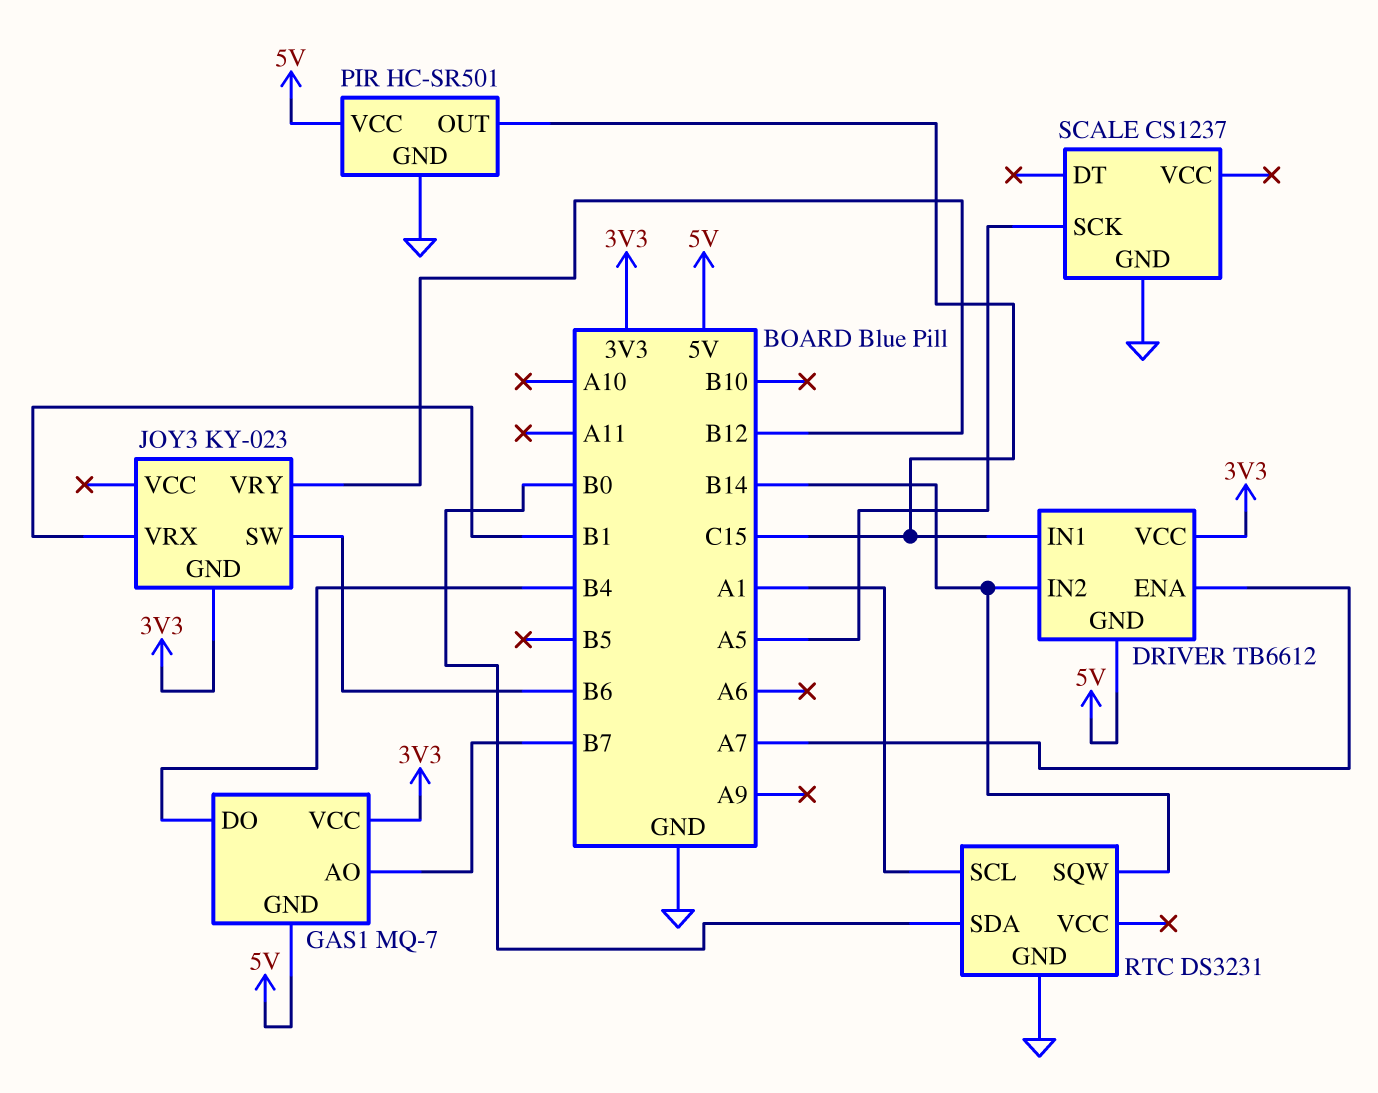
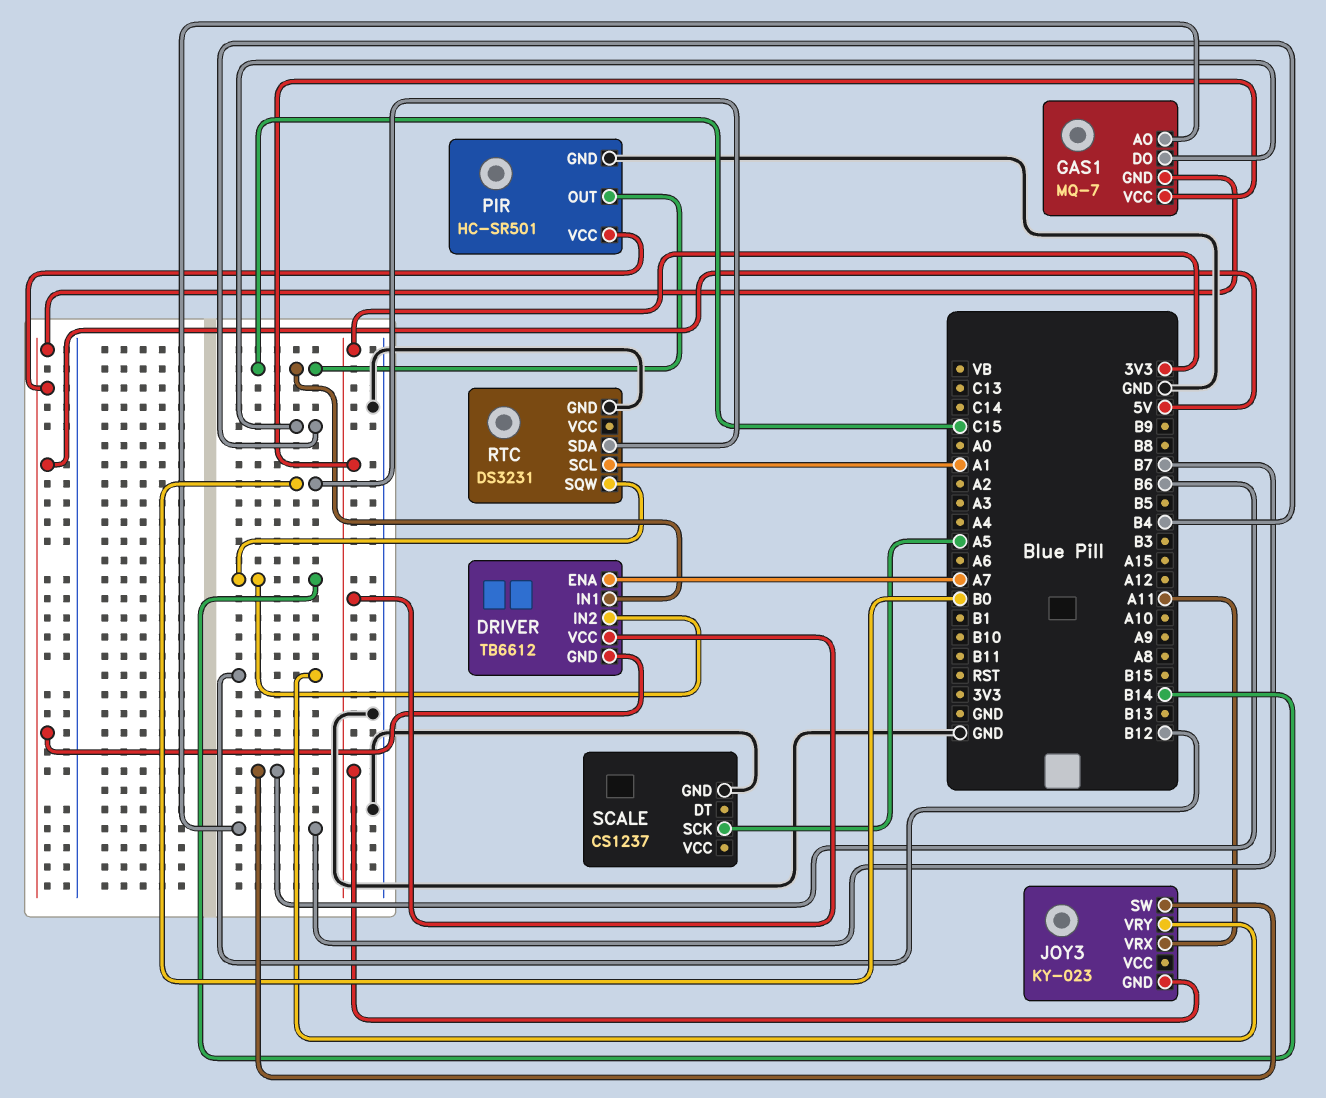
JOY3 pin VRX: B1 -> A11

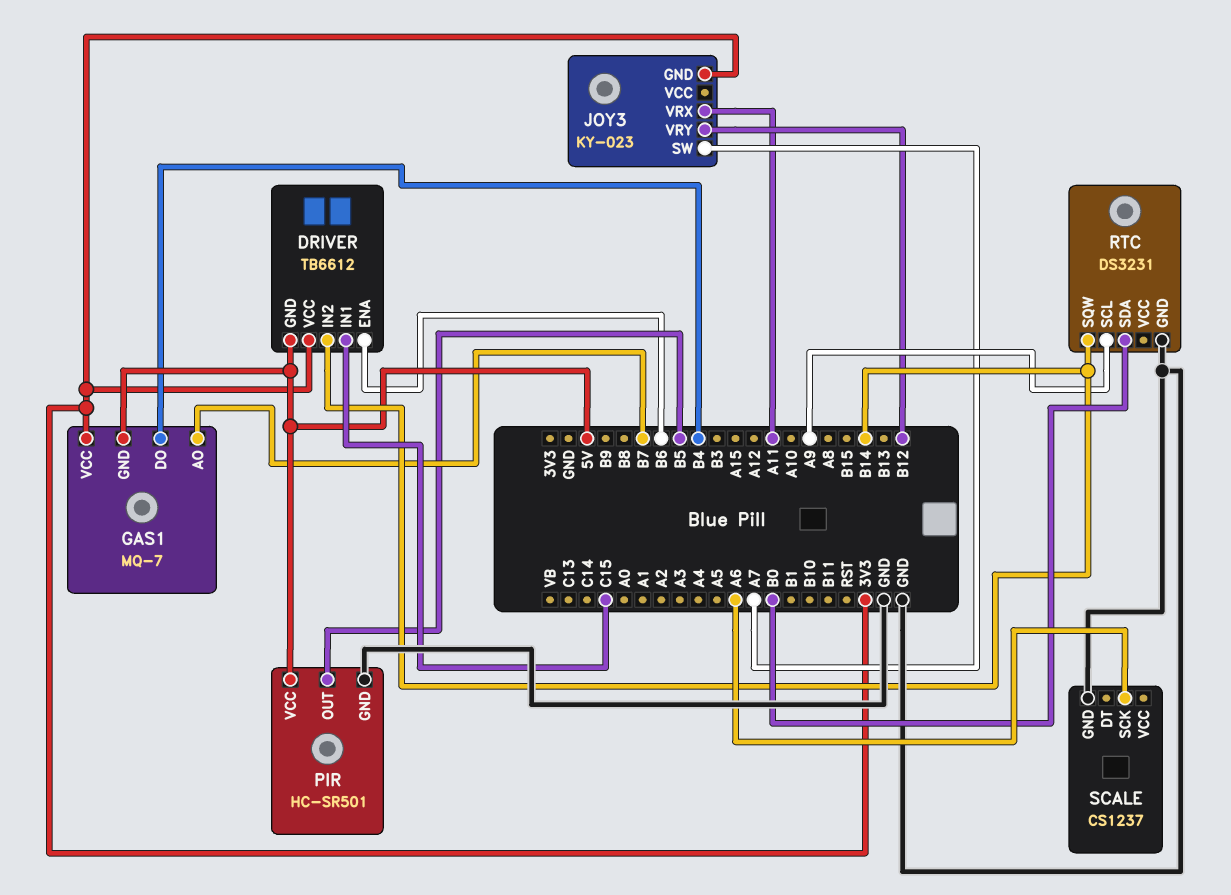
DRIVER pin ENA: A7 -> B6
JOY3 pin SW: B6 -> A7
PIR pin OUT: C15 -> B5
RTC pin SCL: A1 -> A9
SCALE pin SCK: A5 -> A6

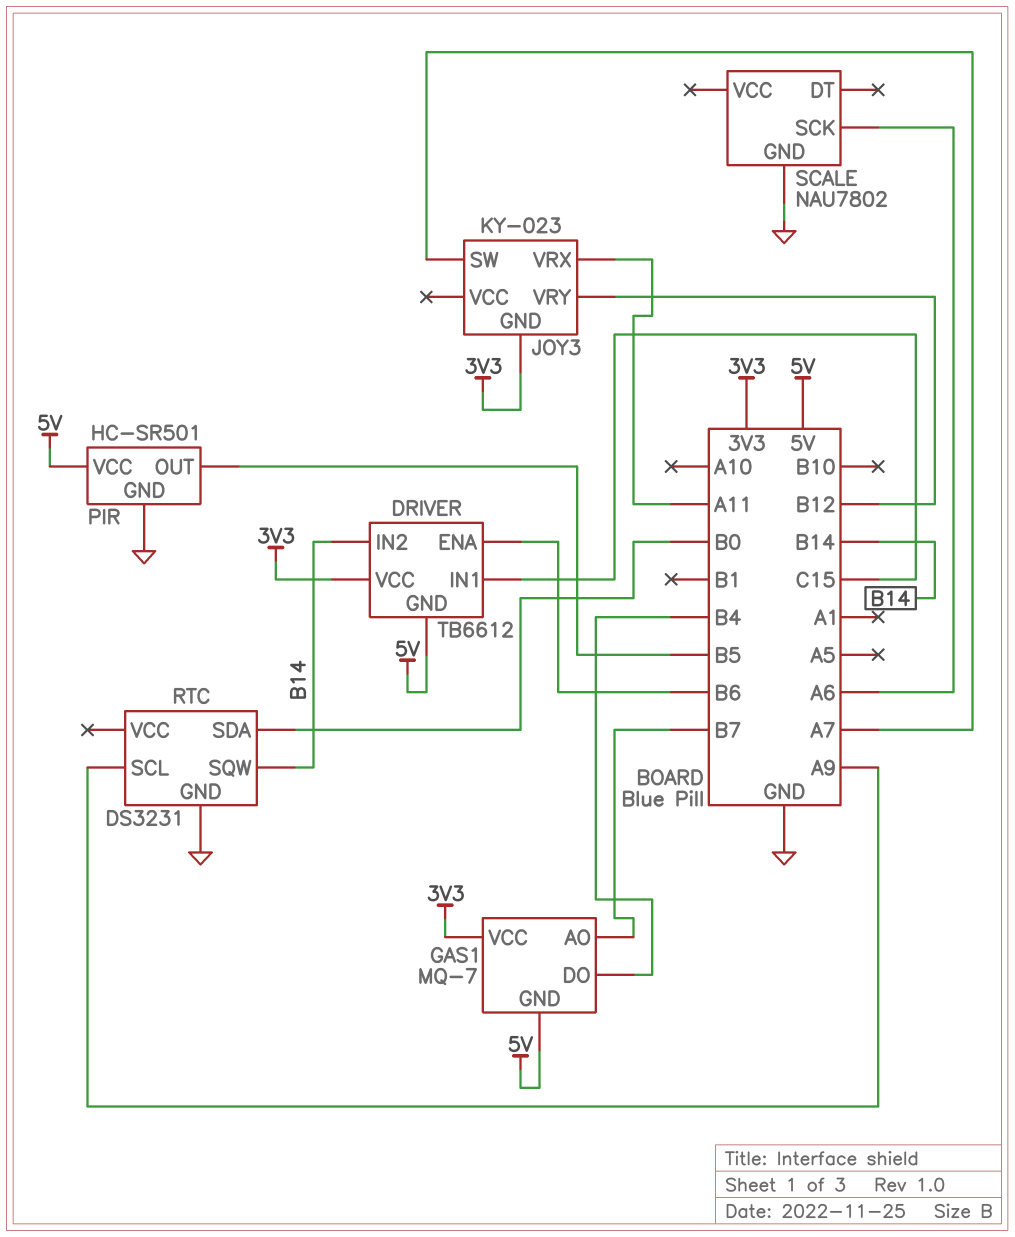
SCALE: CS1237 -> NAU7802

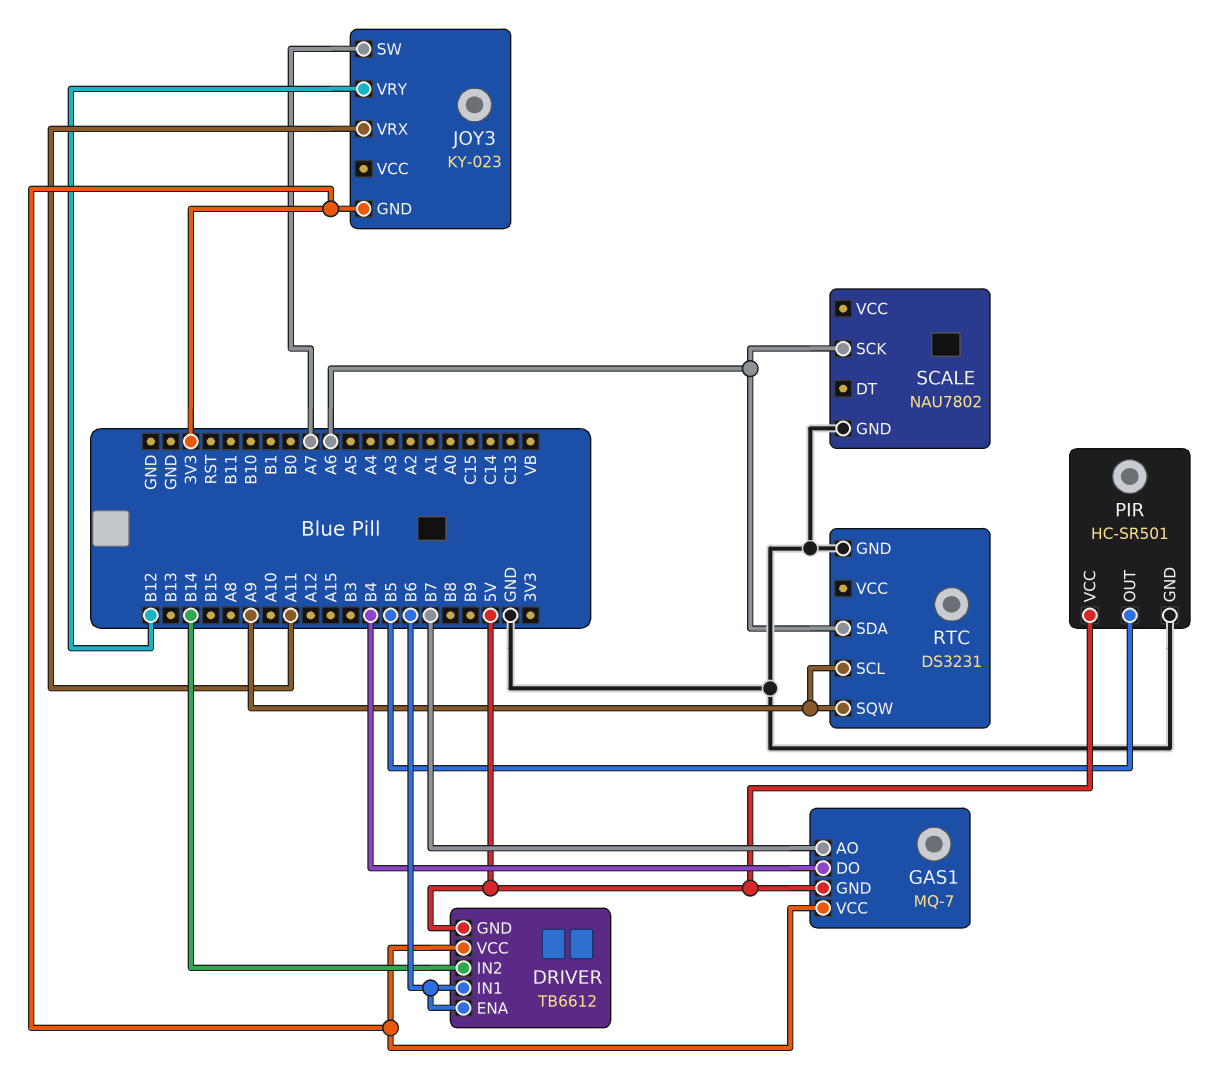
DRIVER pin IN1: C15 -> B6
RTC pin SDA: B0 -> A6
RTC pin SQW: B14 -> A9

